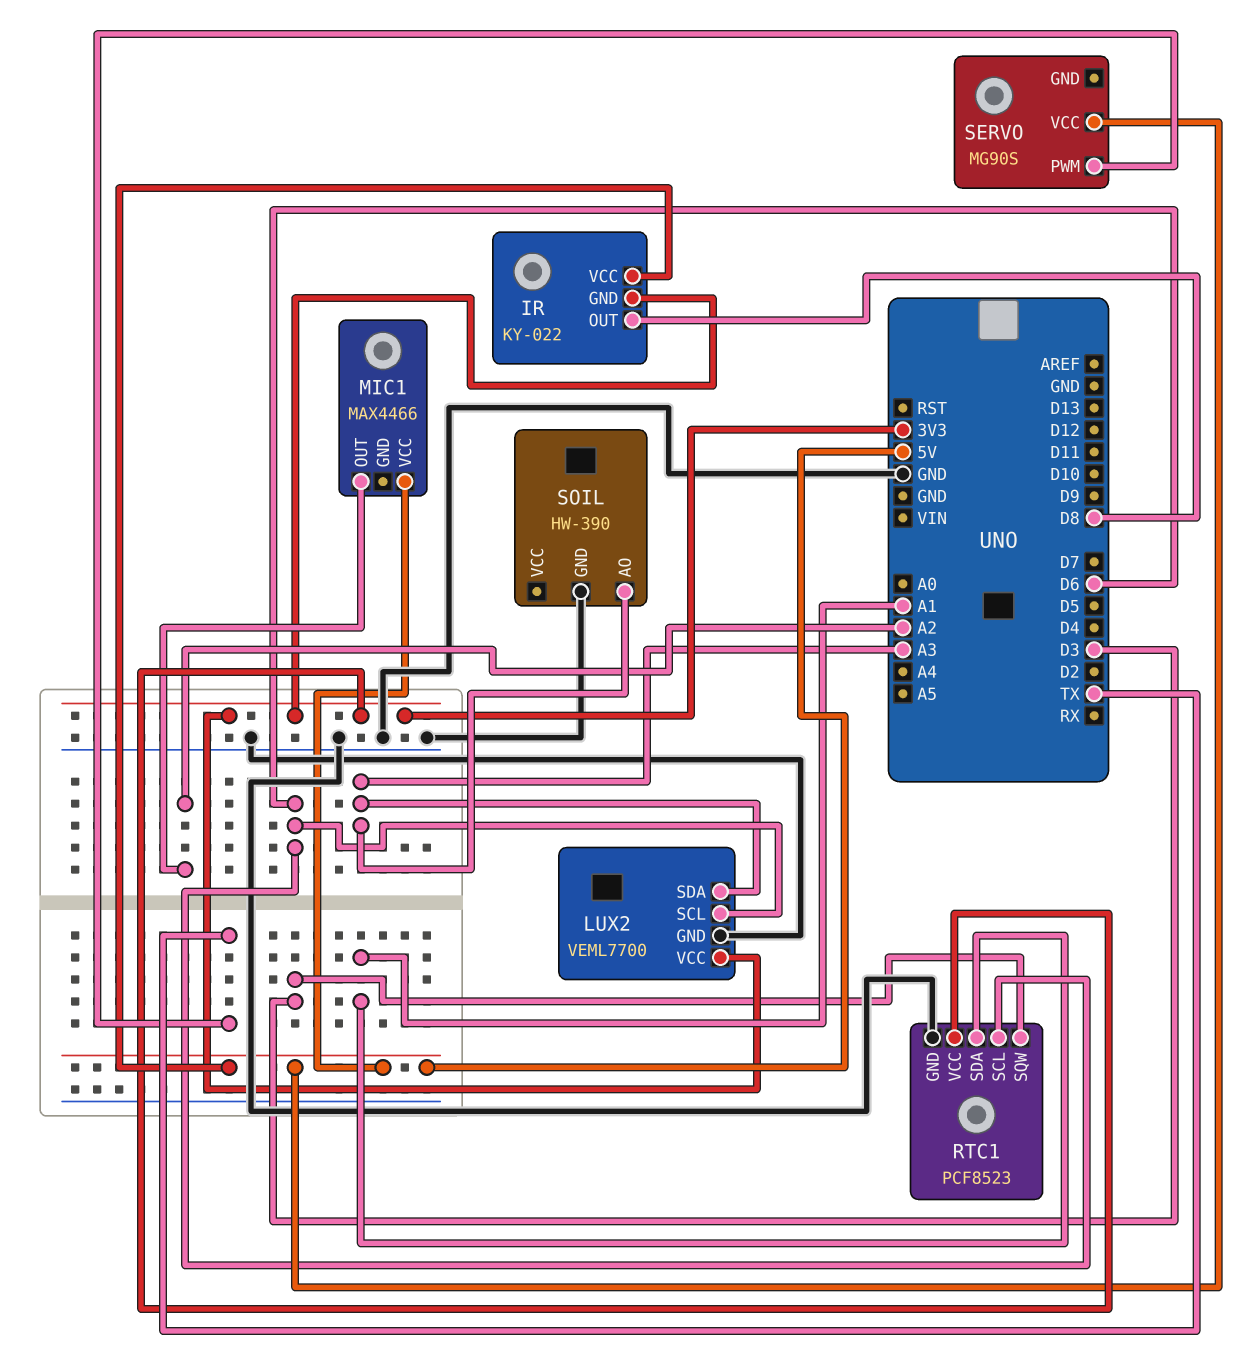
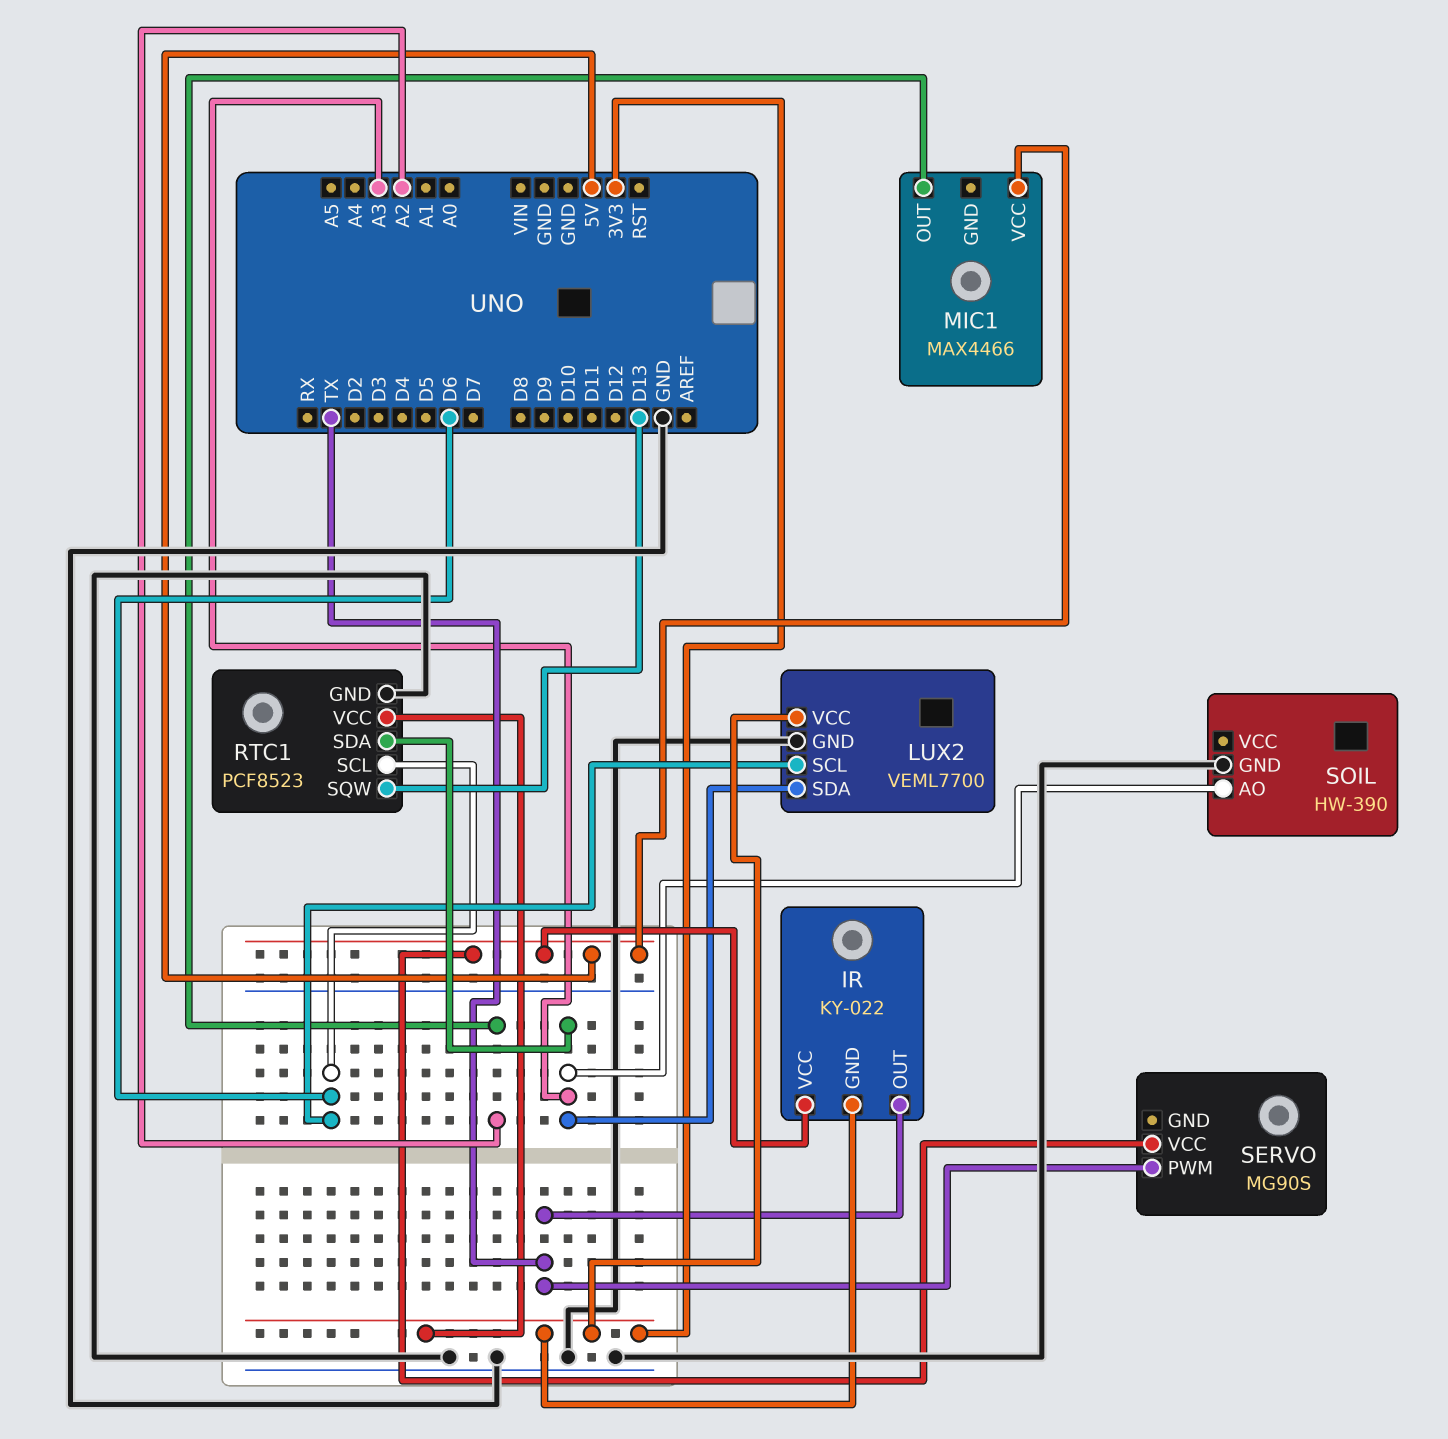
IR pin OUT: D8 -> TX
RTC1 pin SDA: A1 -> A3
RTC1 pin SQW: D3 -> D13

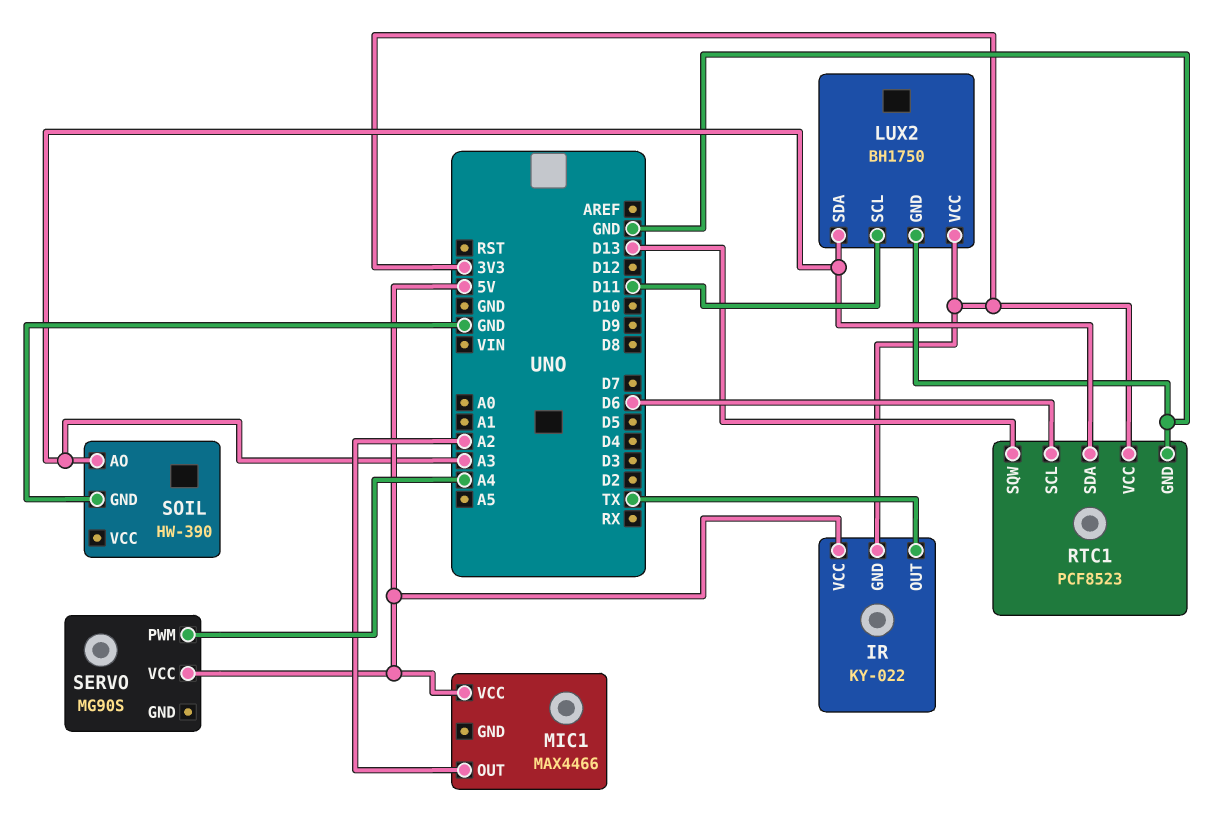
LUX2: VEML7700 -> BH1750
LUX2 pin SCL: D6 -> D11
SERVO pin PWM: TX -> A4

